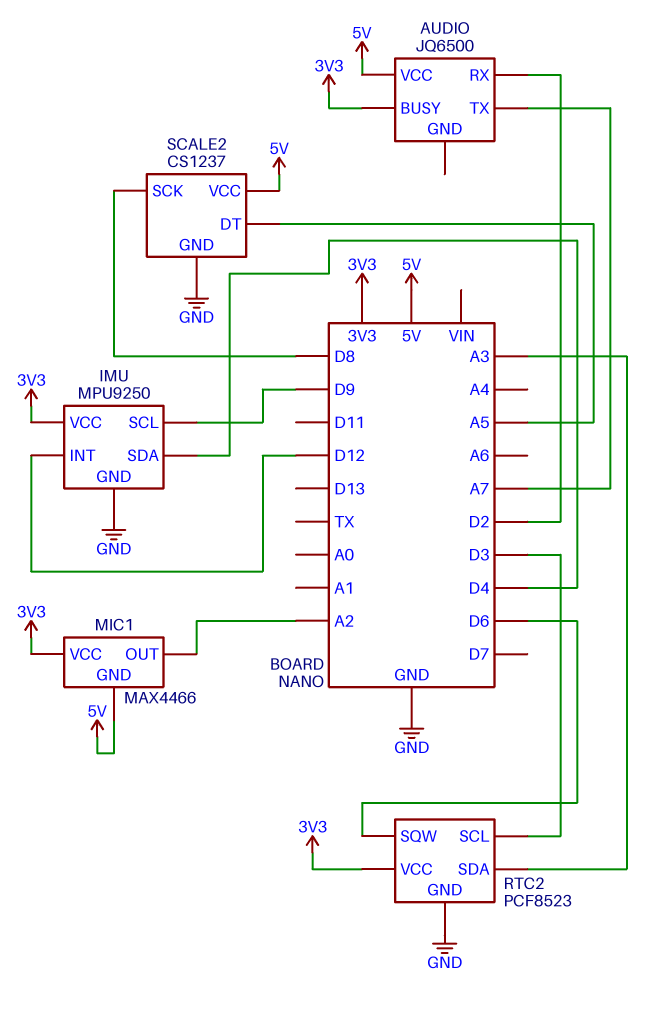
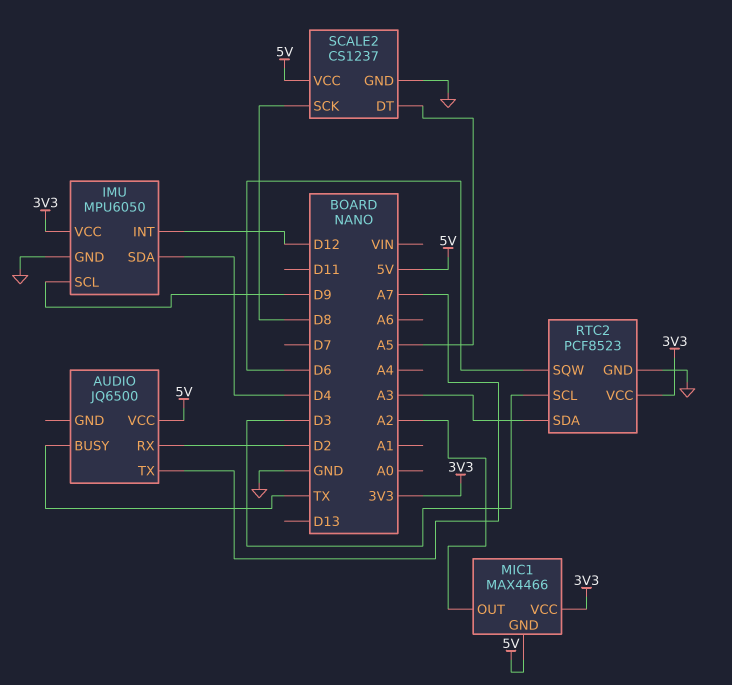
AUDIO pin BUSY: 3V3 -> TX
IMU: MPU9250 -> MPU6050

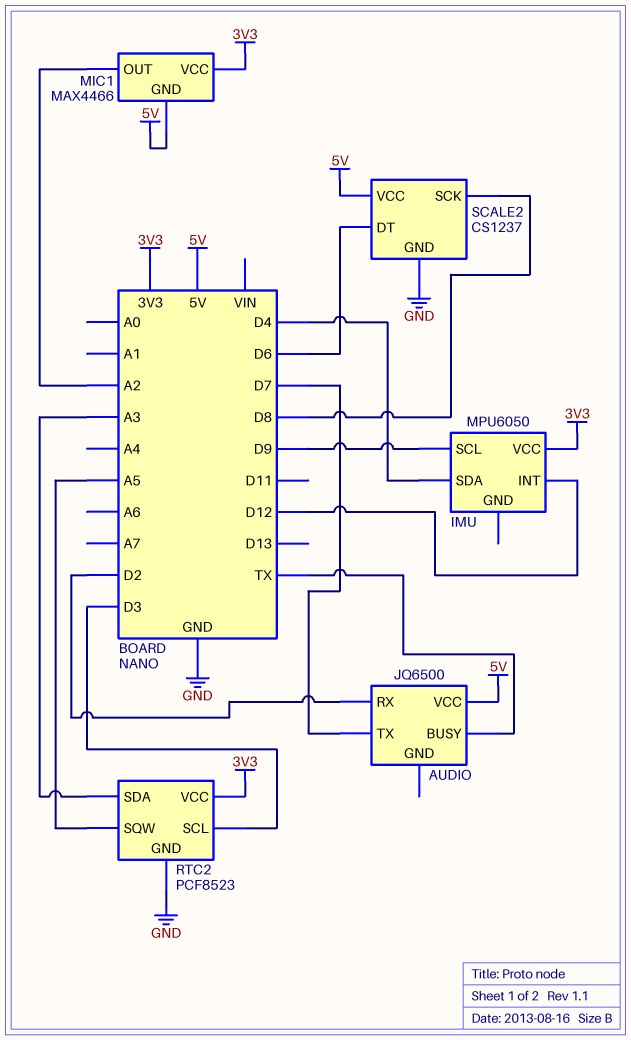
AUDIO pin TX: A7 -> D7
IMU pin GND: GND -> none
RTC2 pin SQW: D6 -> A5
SCALE2 pin DT: A5 -> D6

